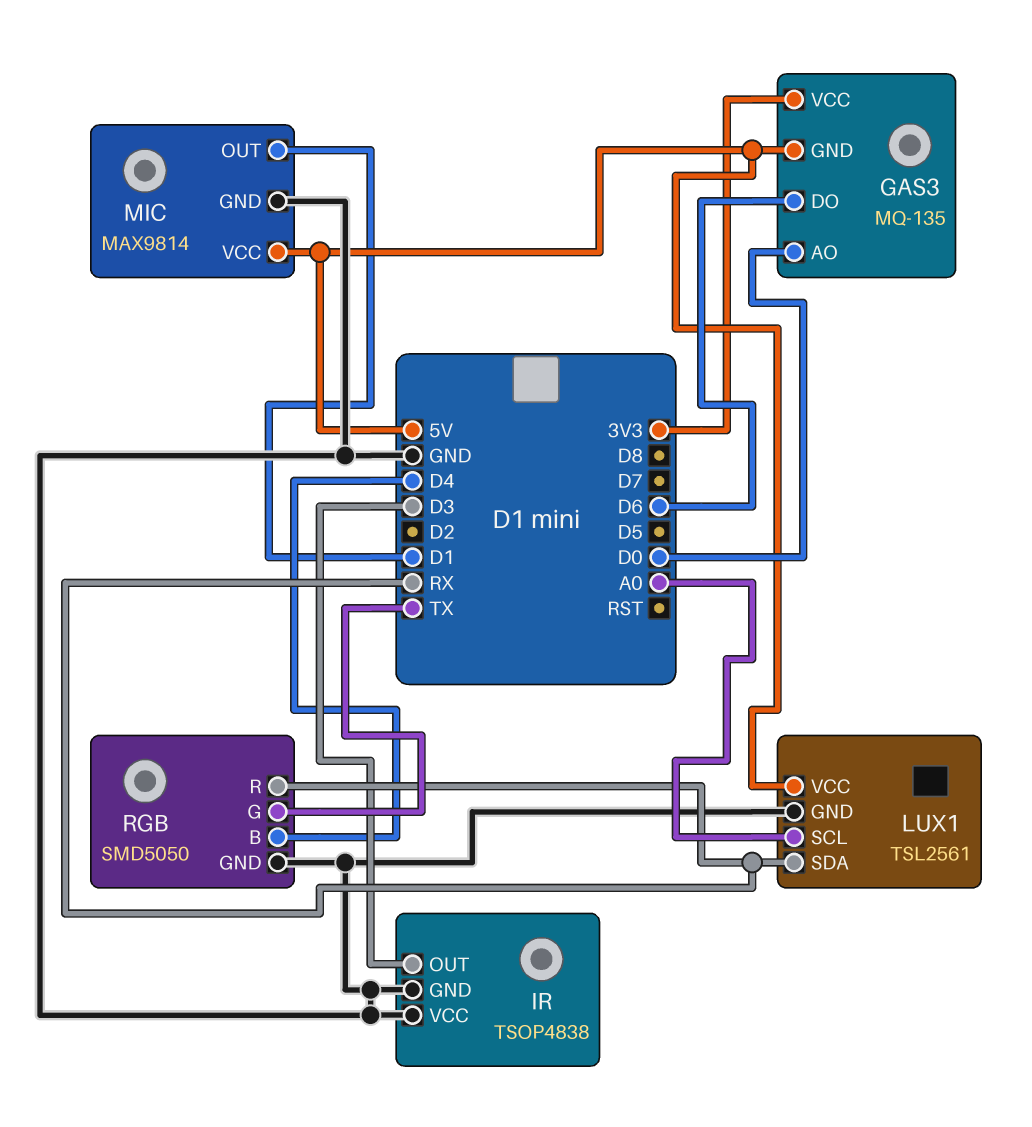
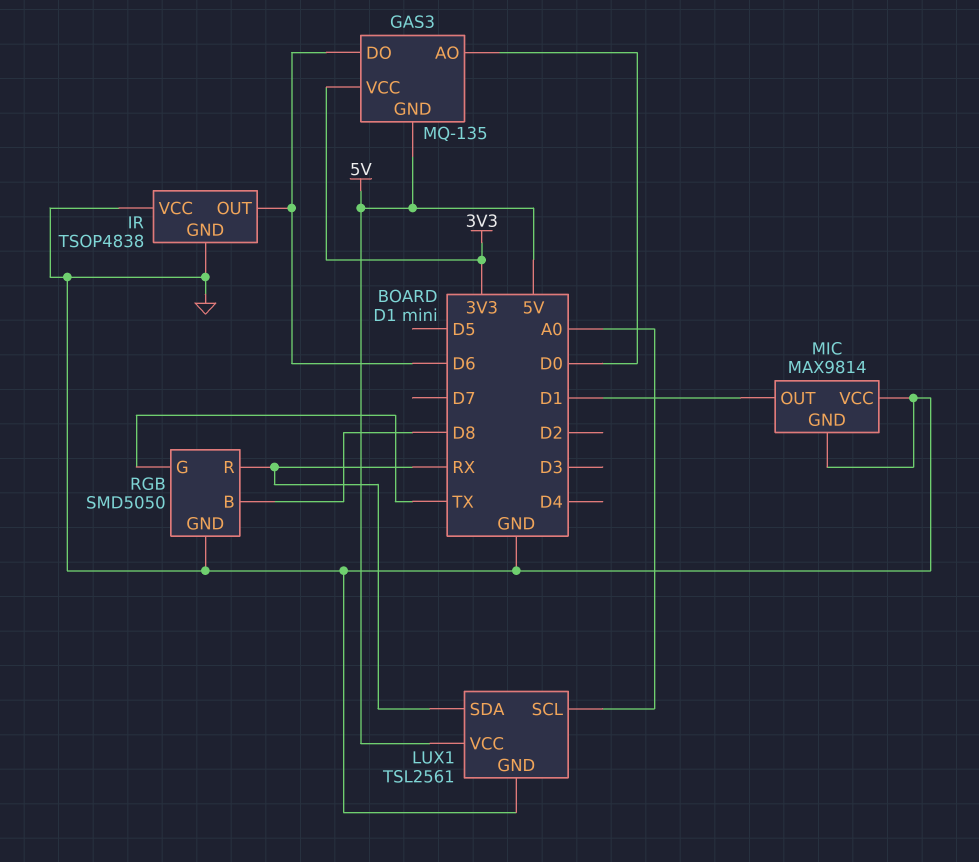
IR pin OUT: D3 -> D6
MIC pin VCC: 5V -> GND
RGB pin B: D4 -> D8

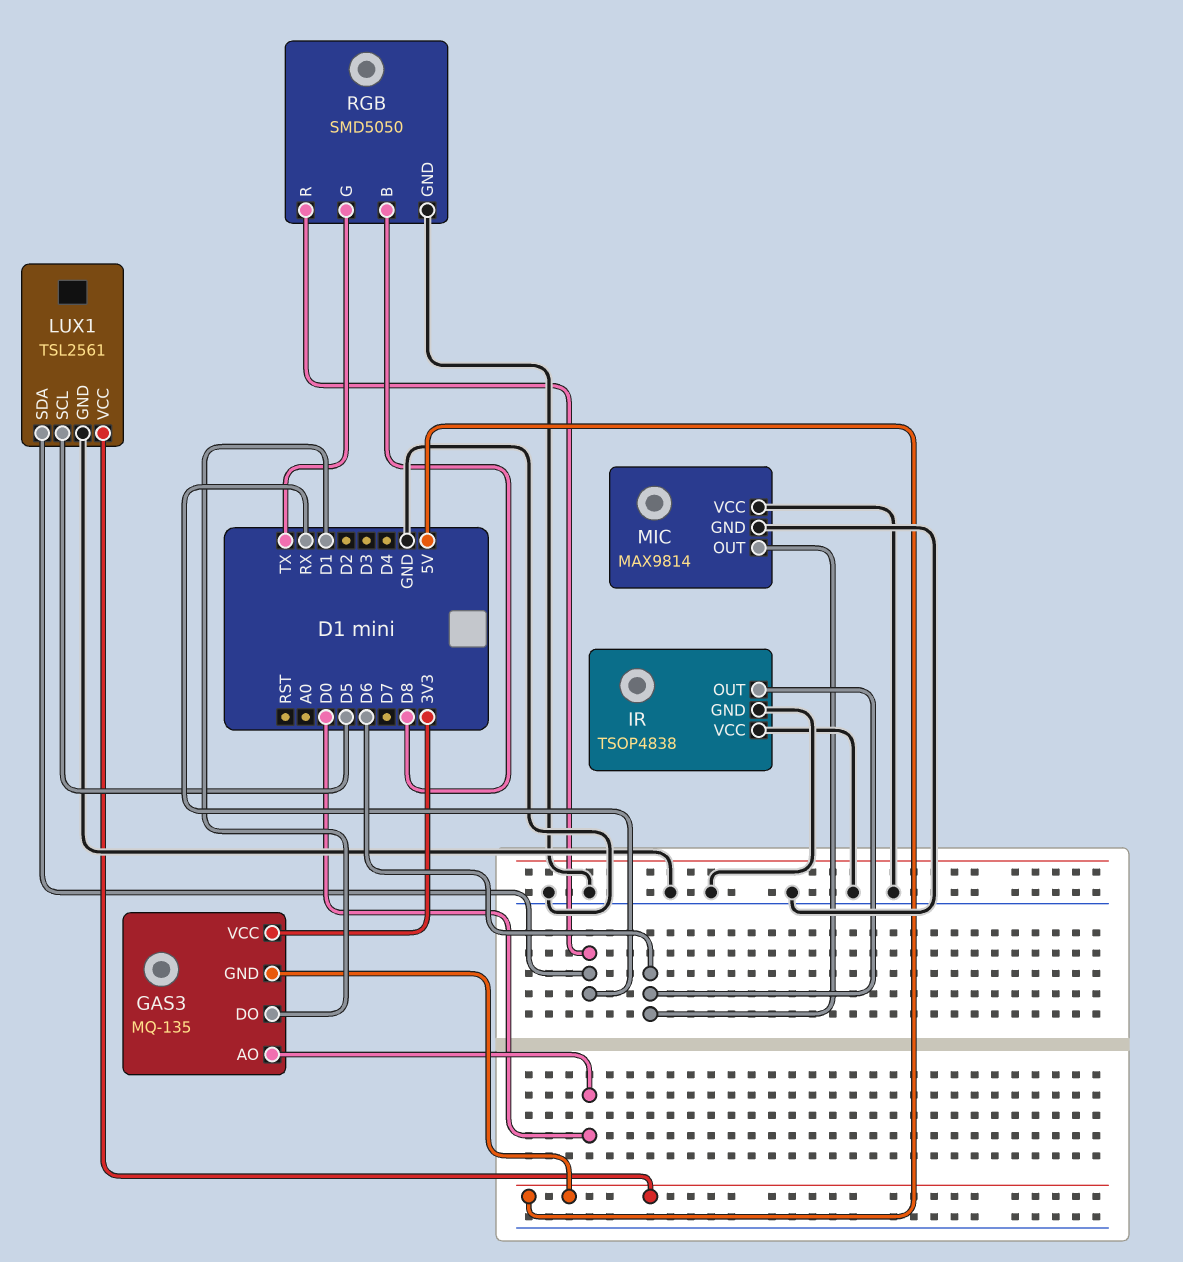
GAS3 pin DO: D6 -> D1
LUX1 pin SCL: A0 -> D5
MIC pin OUT: D1 -> D6

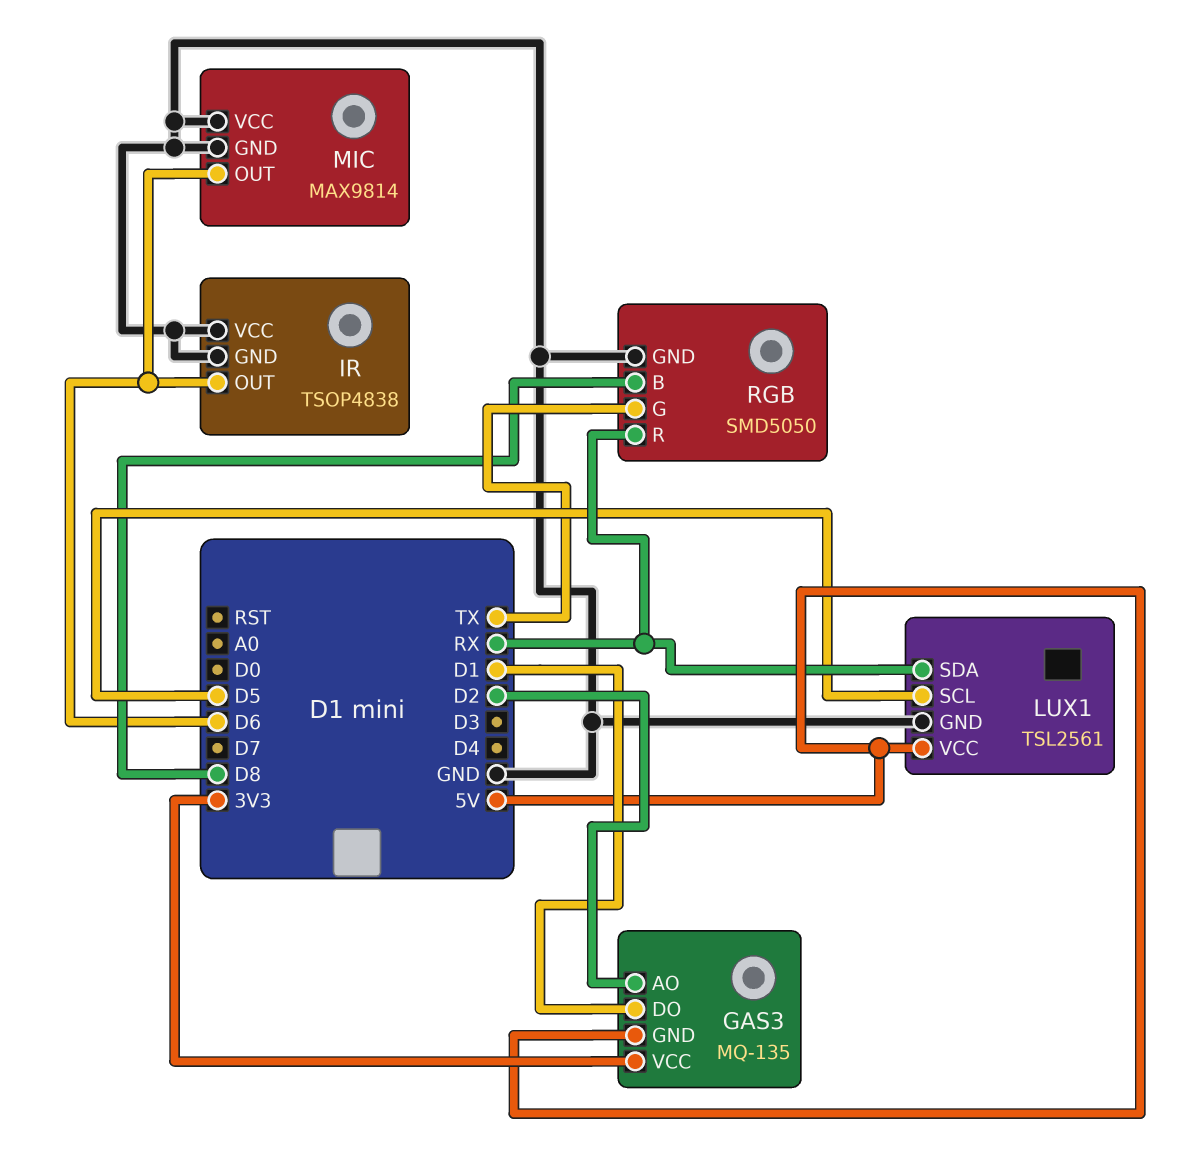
GAS3 pin AO: D0 -> D2

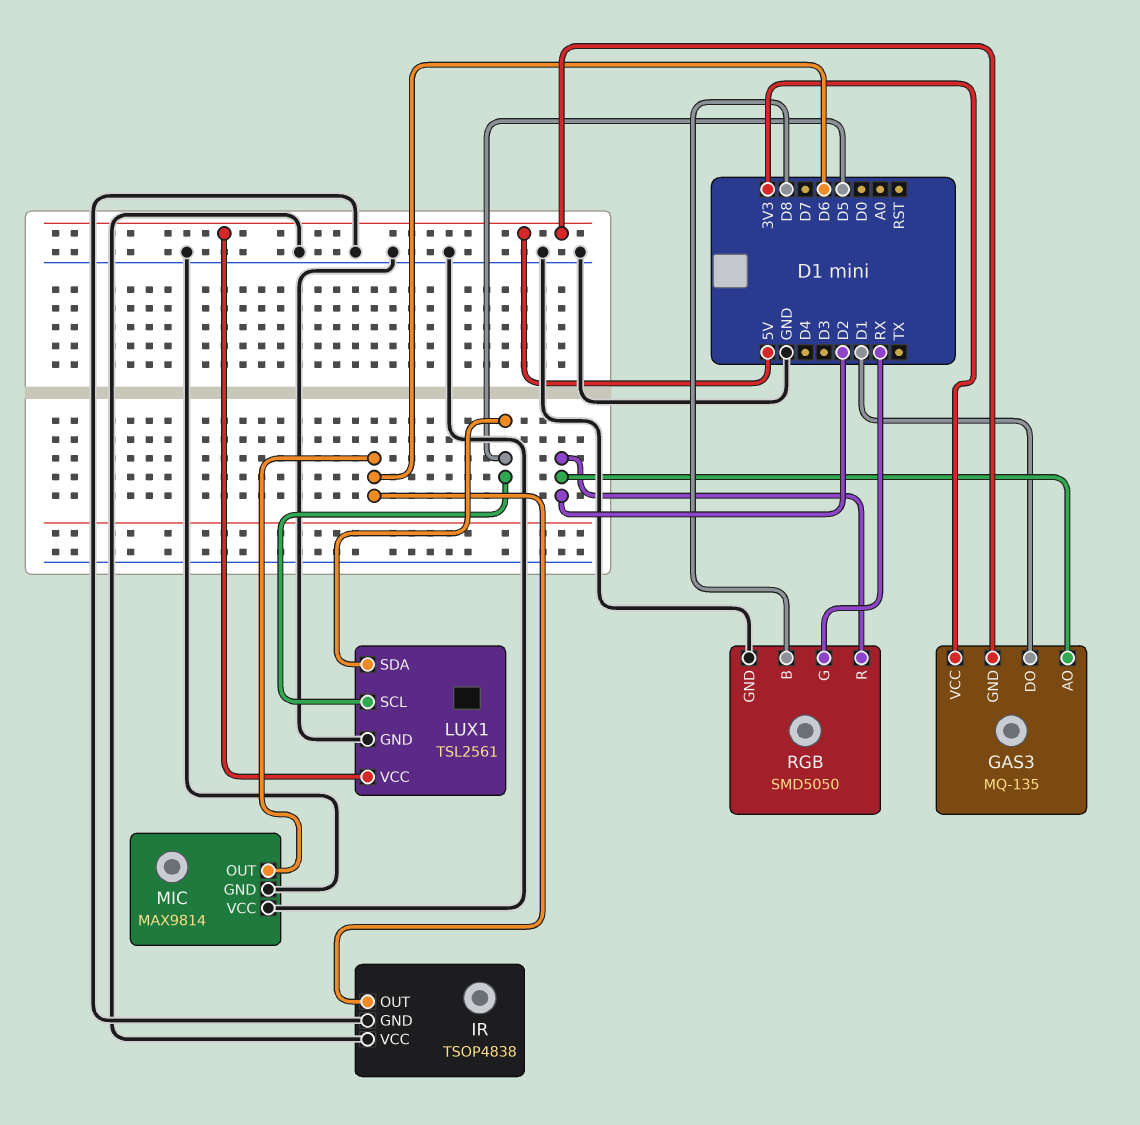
LUX1 pin SDA: RX -> D5
RGB pin G: TX -> RX
RGB pin R: RX -> D2

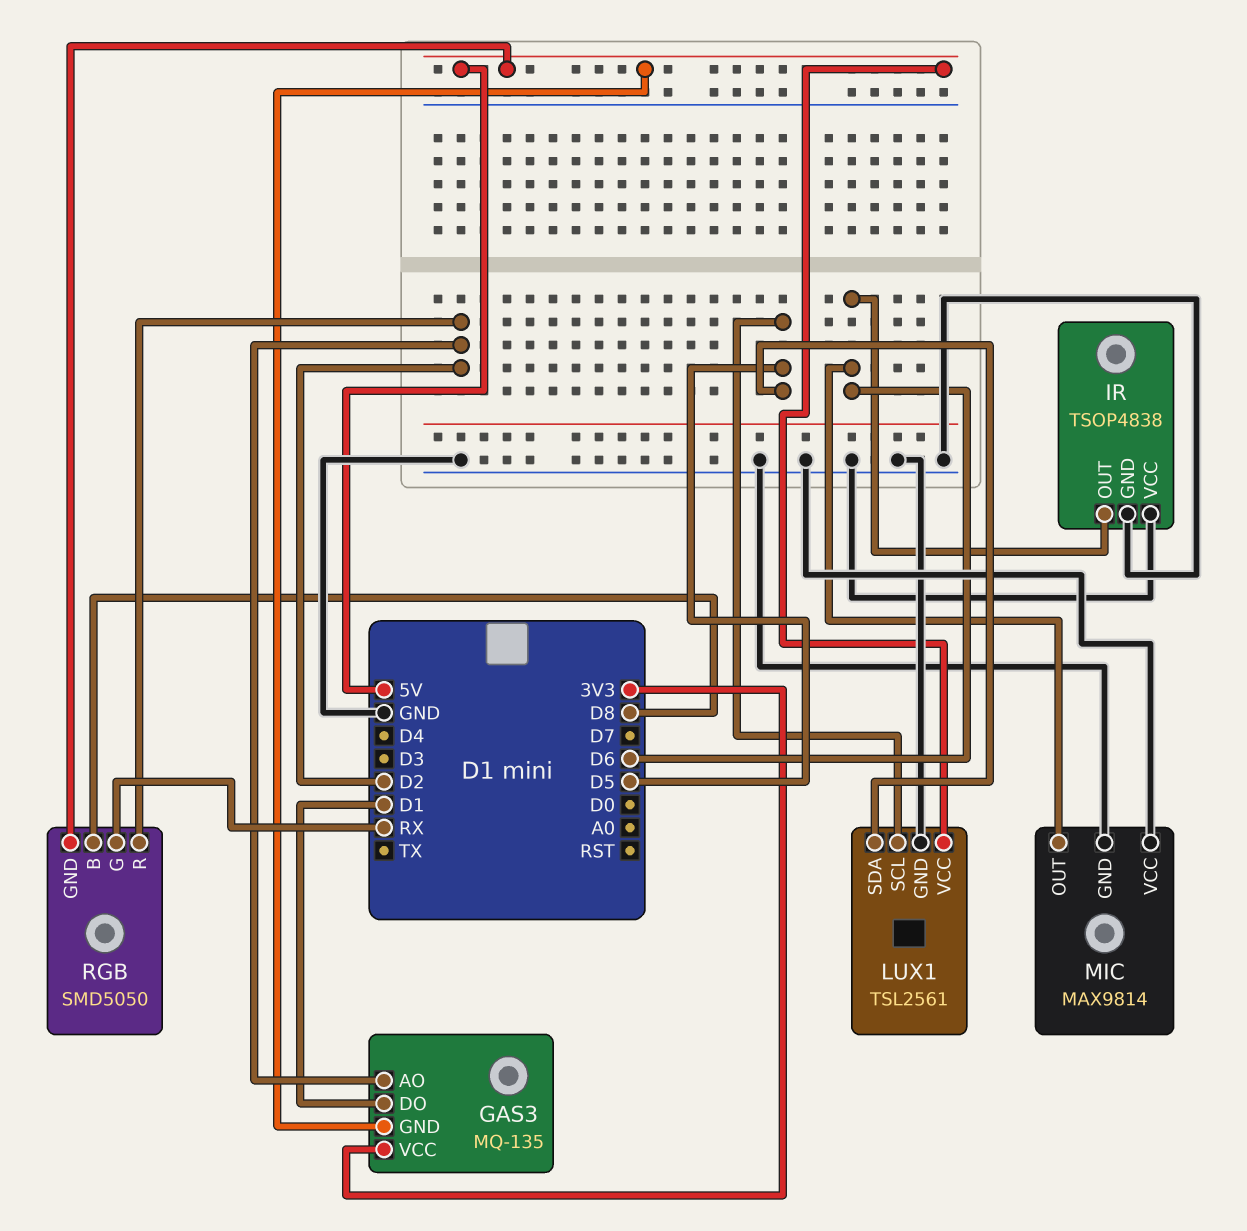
RGB pin GND: GND -> 5V

